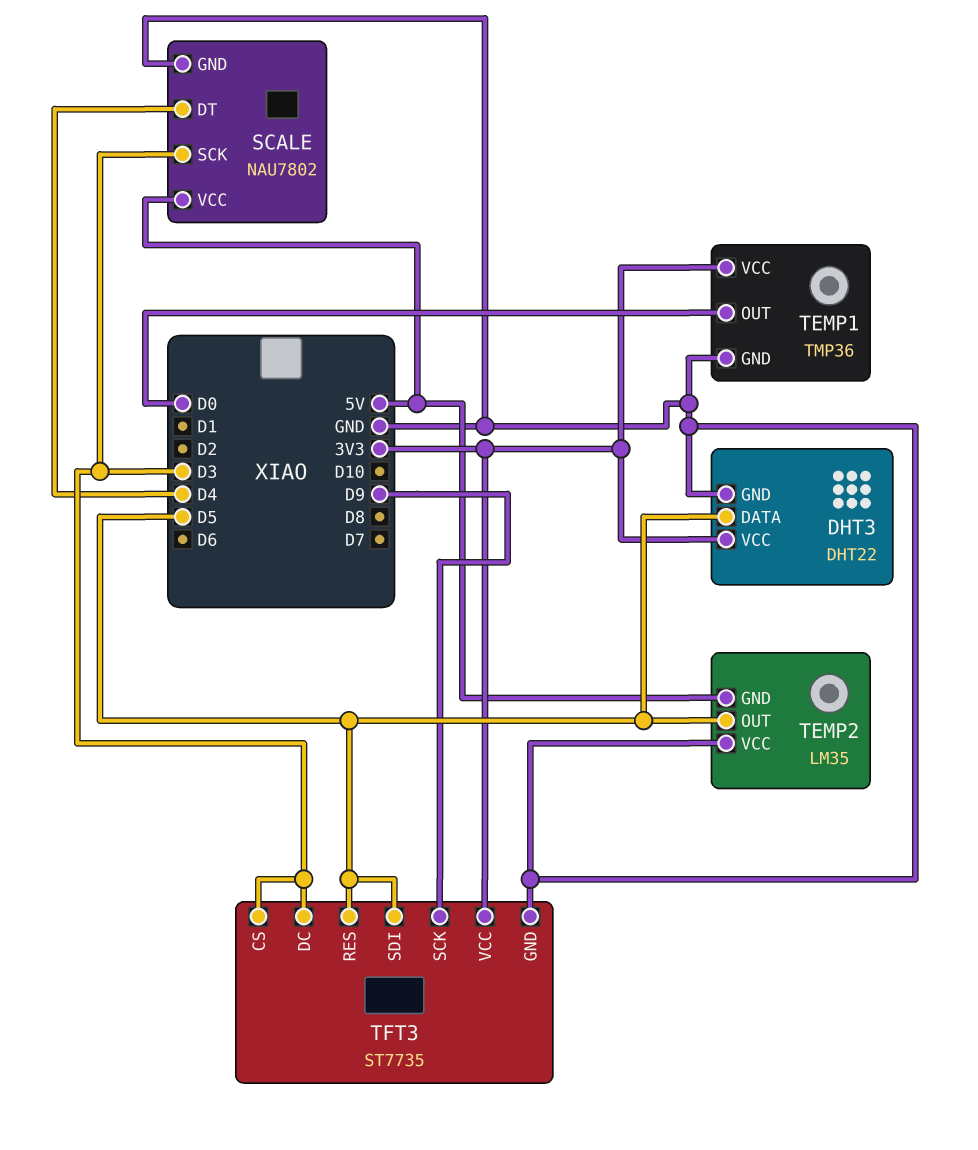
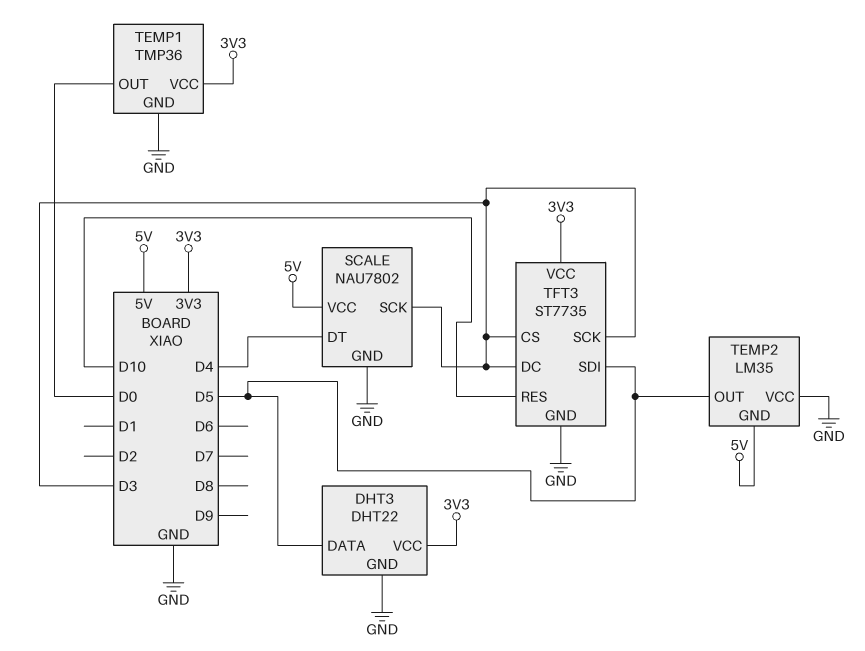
TFT3 pin RES: D5 -> D10
TFT3 pin SCK: D9 -> D3

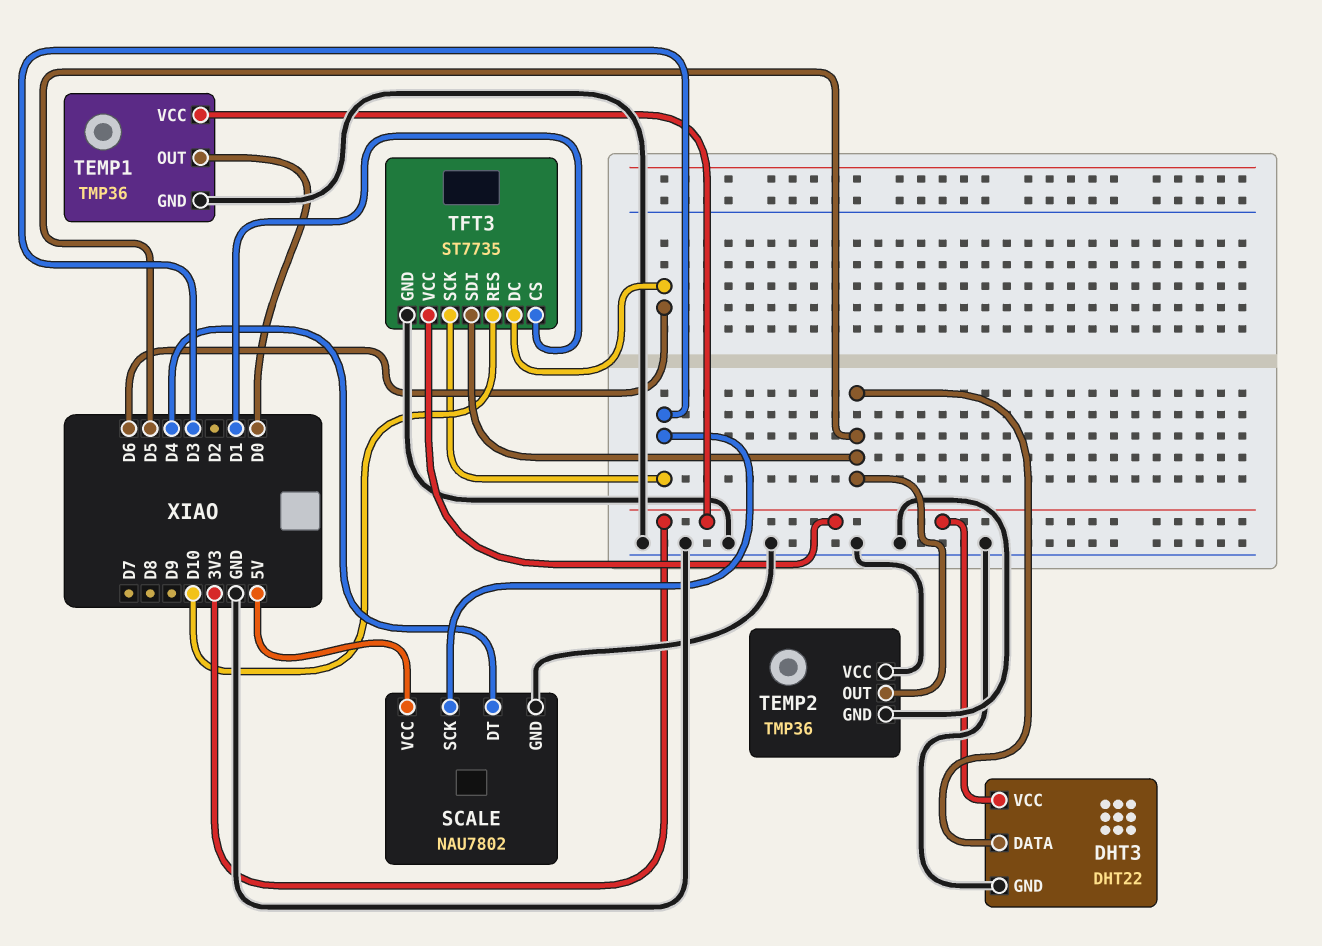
TEMP2: LM35 -> TMP36
TEMP2 pin GND: 5V -> GND
TFT3 pin CS: D3 -> D1
TFT3 pin DC: D3 -> D6

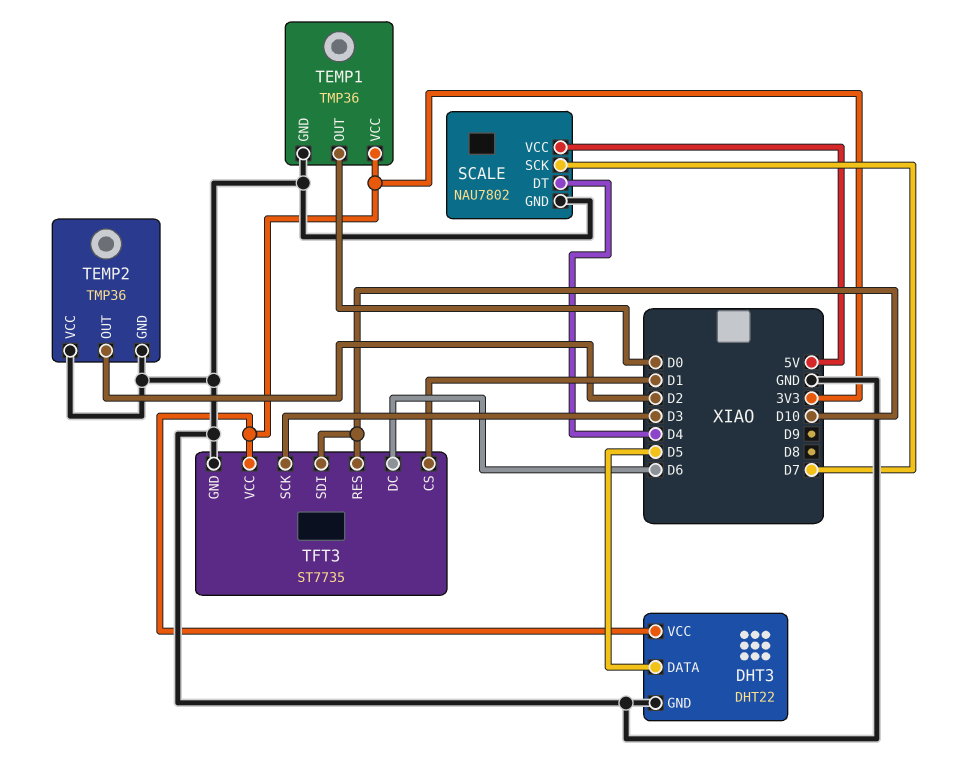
SCALE pin SCK: D3 -> D7
TEMP2 pin OUT: D5 -> D2
TFT3 pin SDI: D5 -> D10

